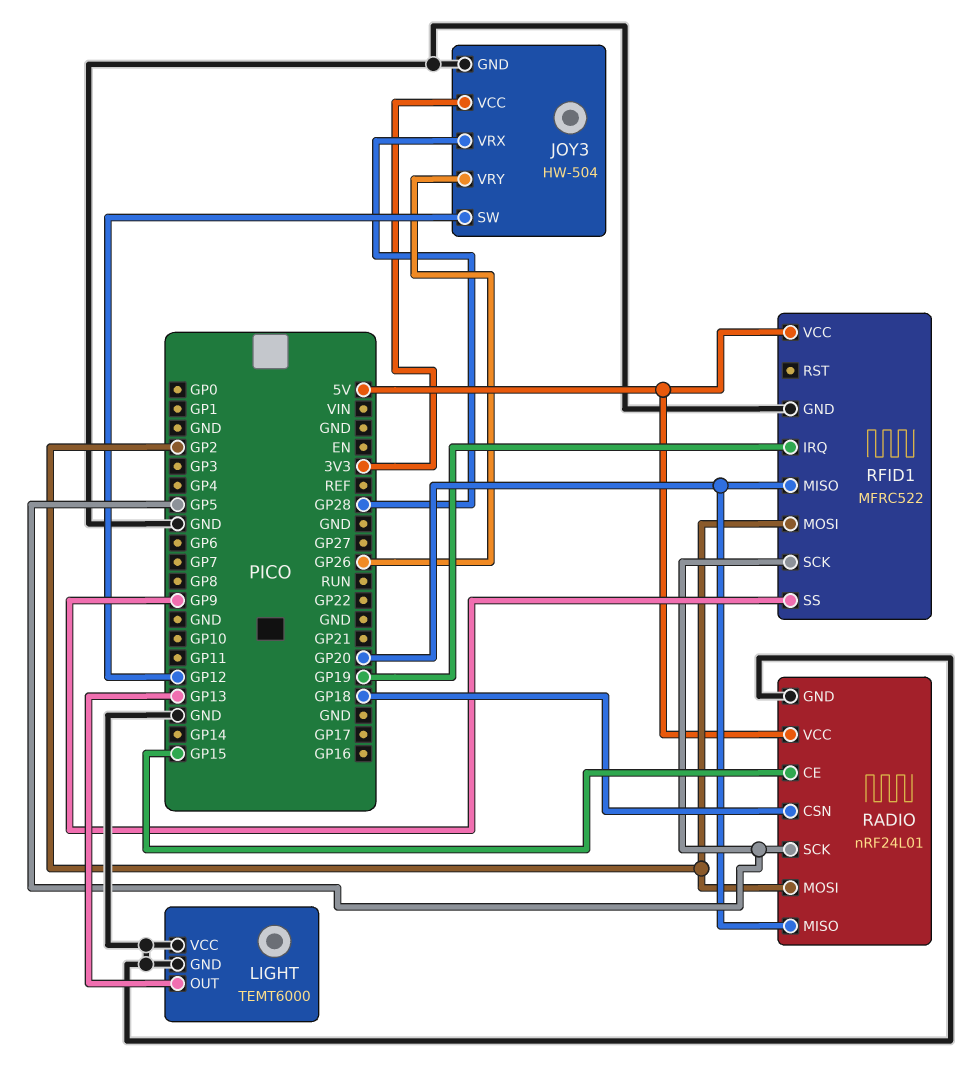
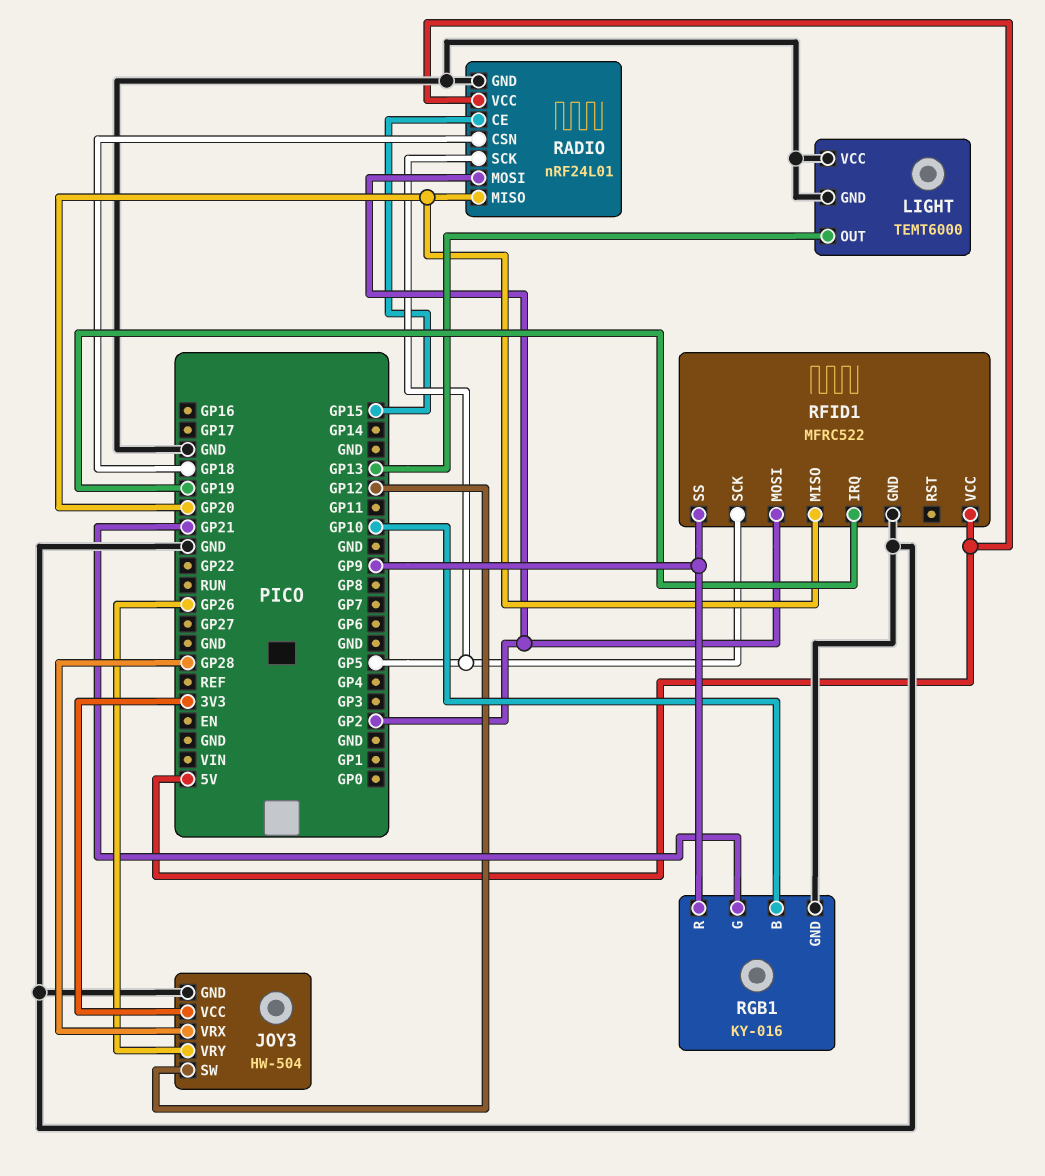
RGB1: none -> KY-016
RGB1 pin B: none -> GP10
RGB1 pin G: none -> GP21
RGB1 pin GND: none -> GND
RGB1 pin R: none -> GP9

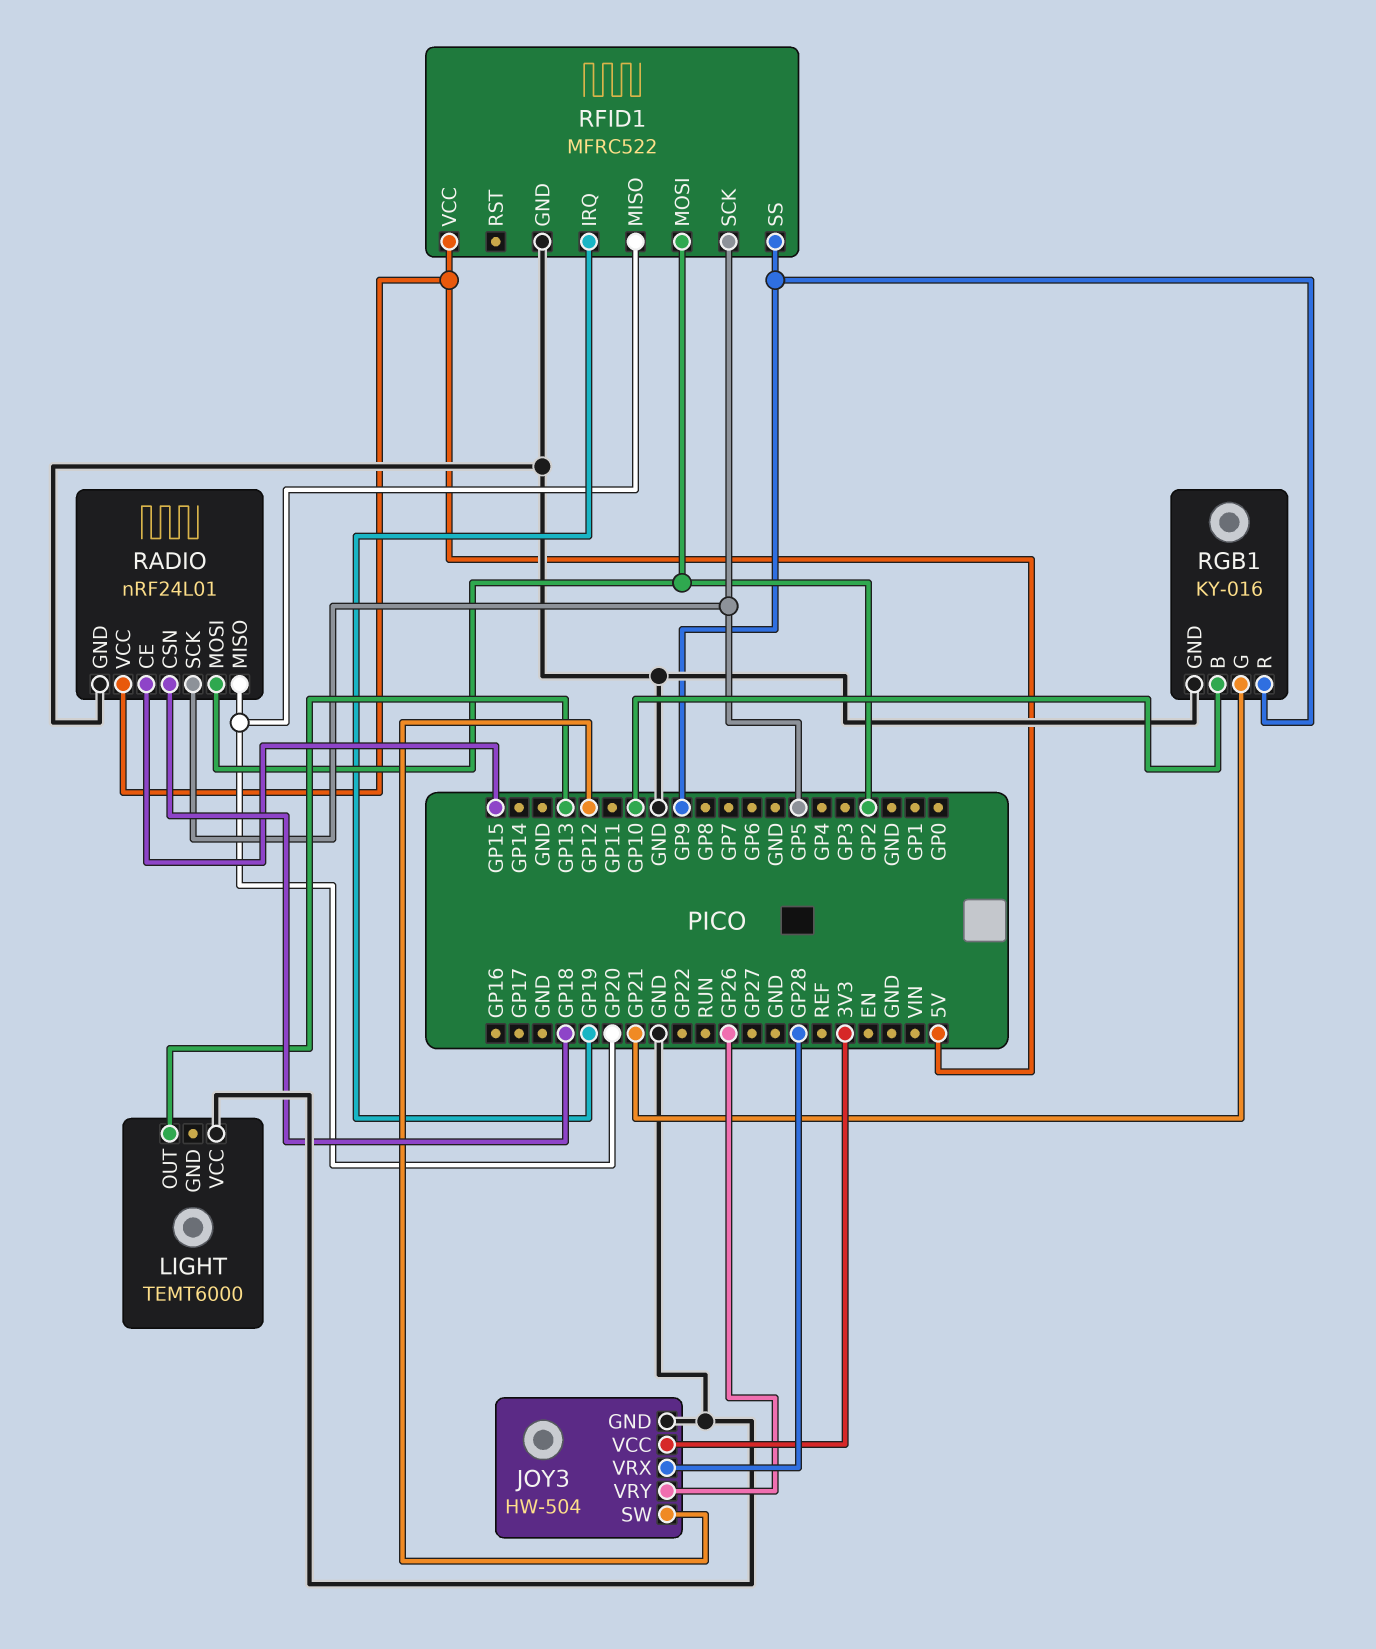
LIGHT pin GND: GND -> none

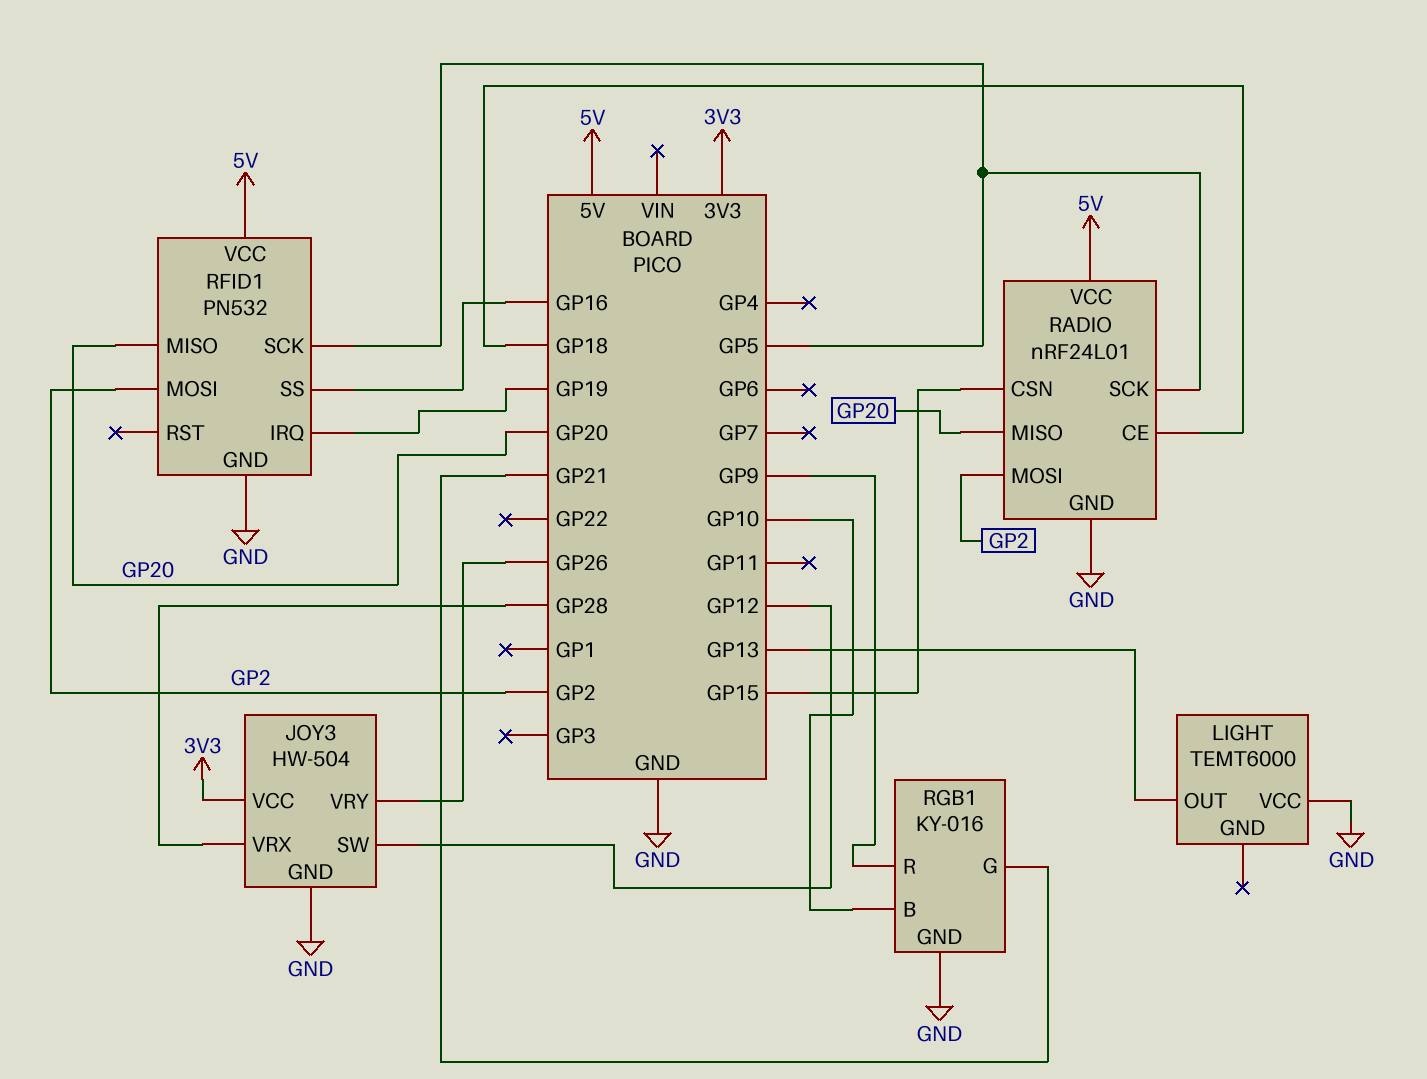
RADIO pin CE: GP15 -> GP18
RADIO pin CSN: GP18 -> GP15
RFID1: MFRC522 -> PN532
RFID1 pin SS: GP9 -> GP16

